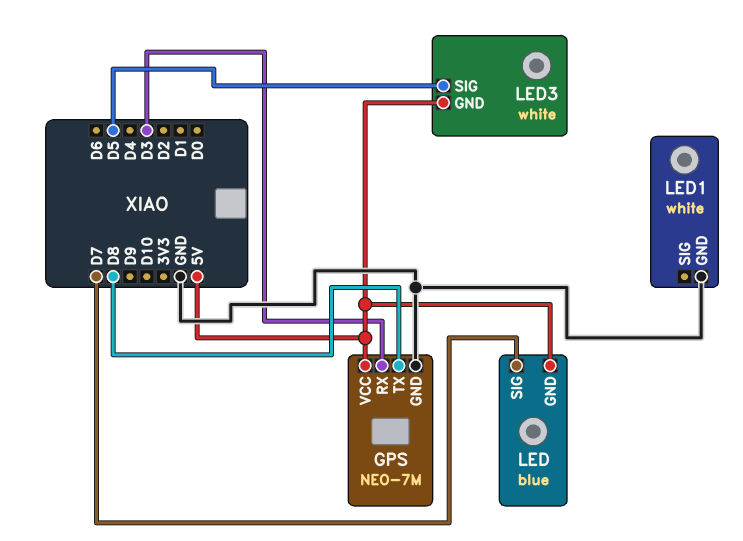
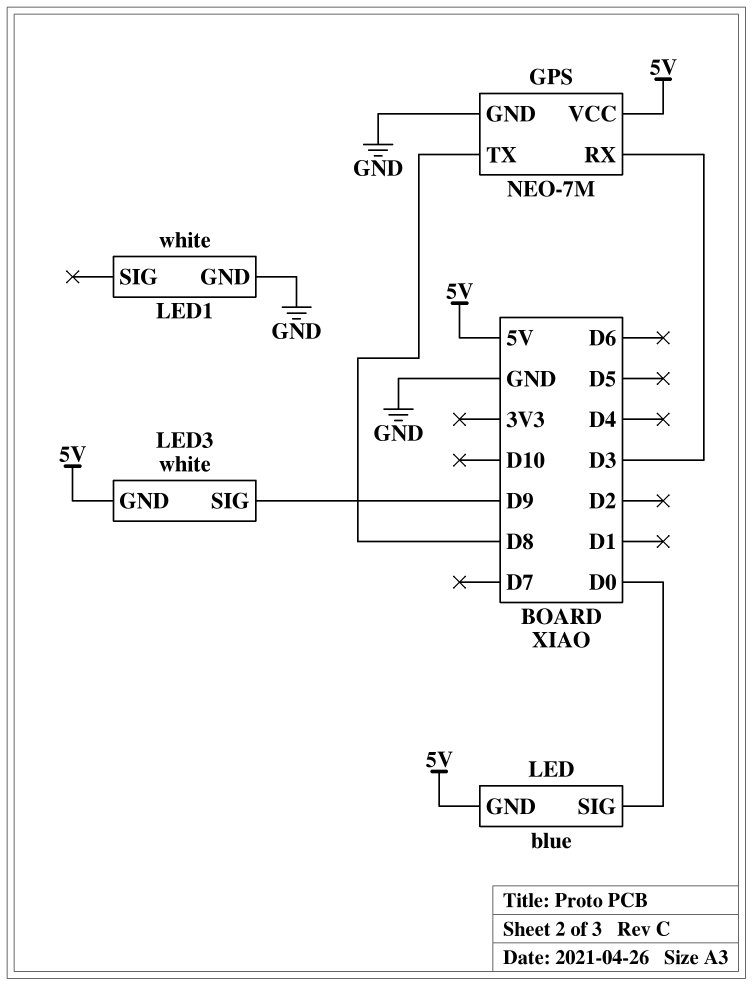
LED pin SIG: D7 -> D0
LED3 pin SIG: D5 -> D9

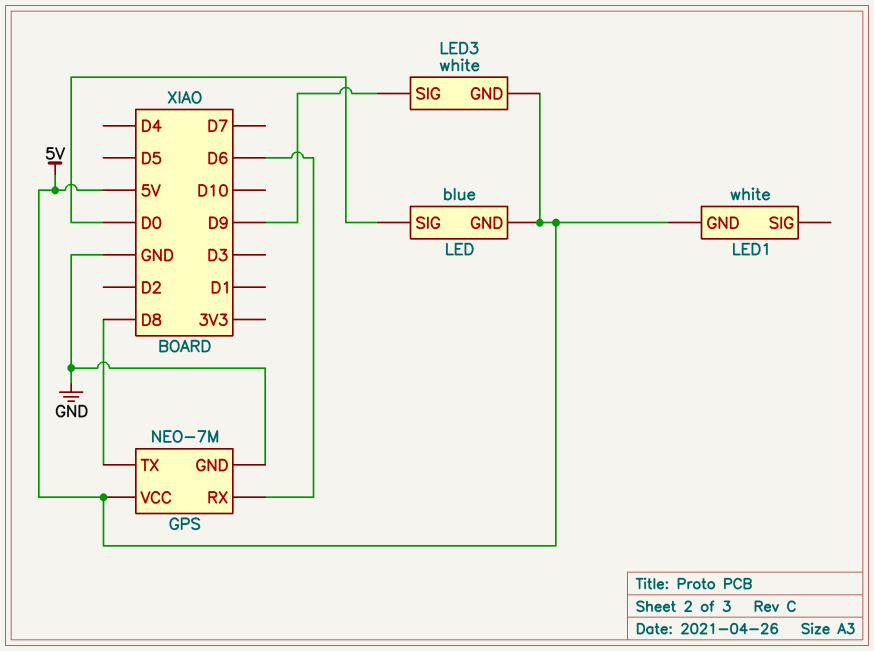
GPS pin RX: D3 -> D6
LED1 pin GND: GND -> 5V

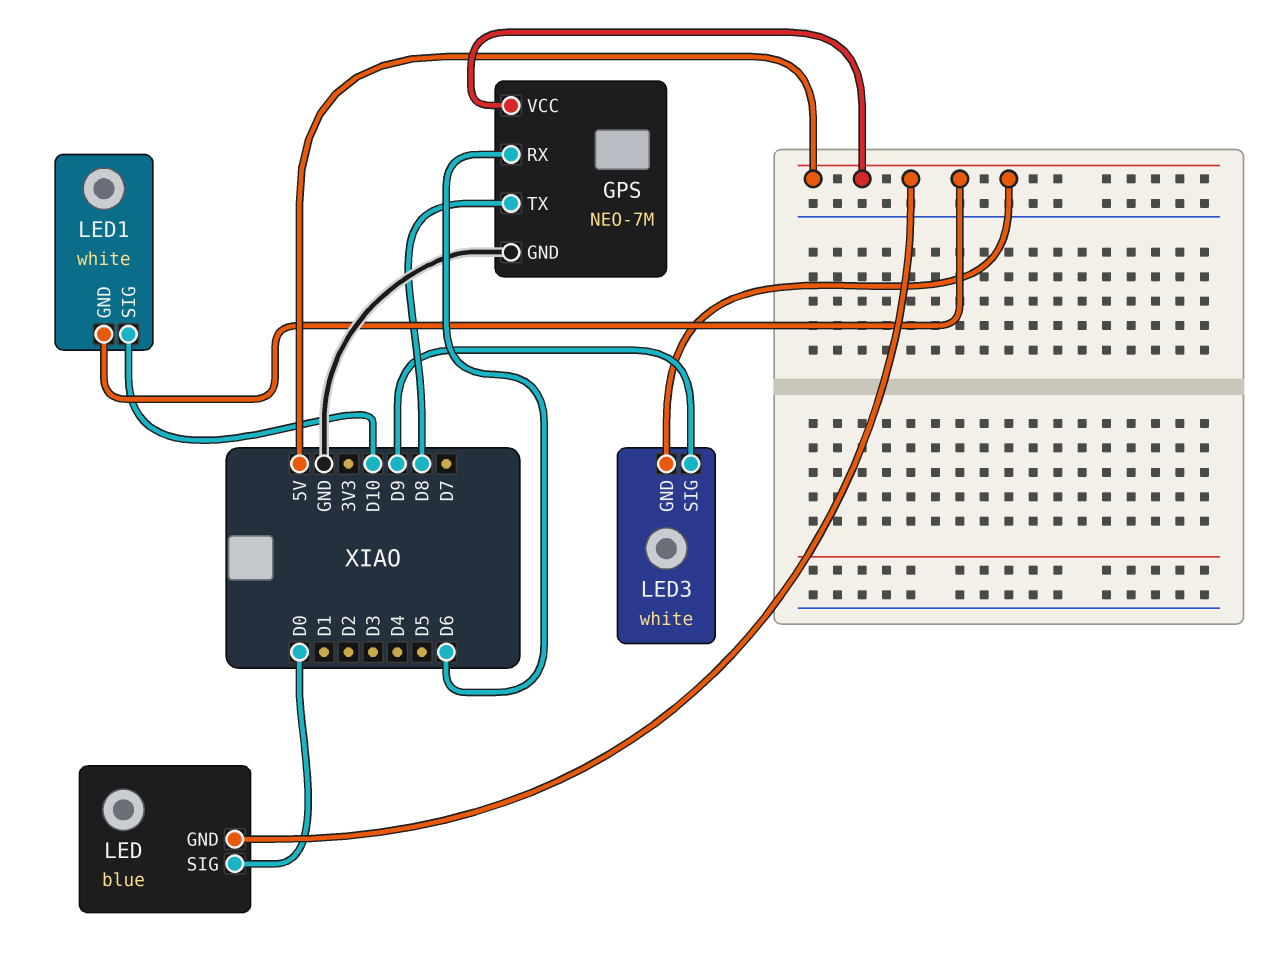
LED1 pin SIG: none -> D10

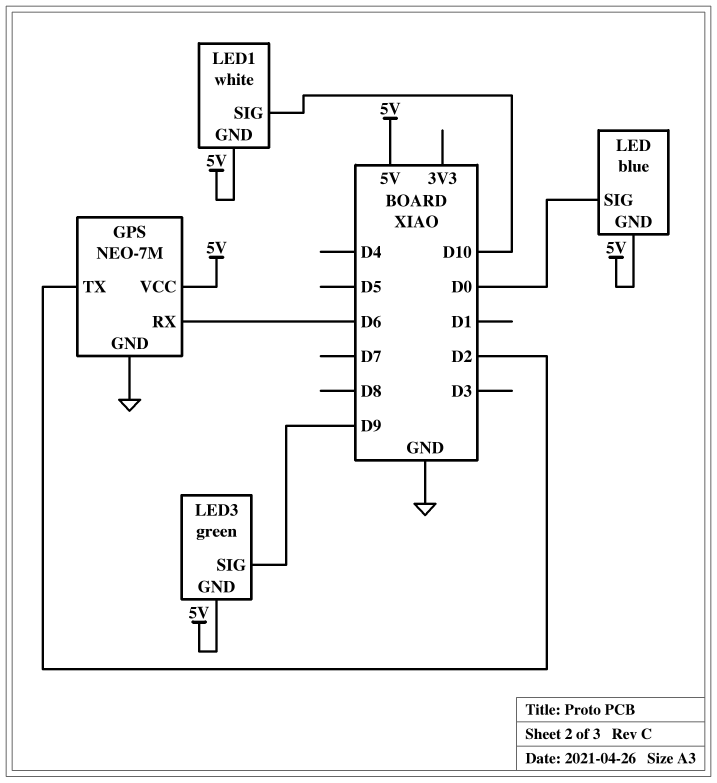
GPS pin TX: D8 -> D2
LED3: white -> green

